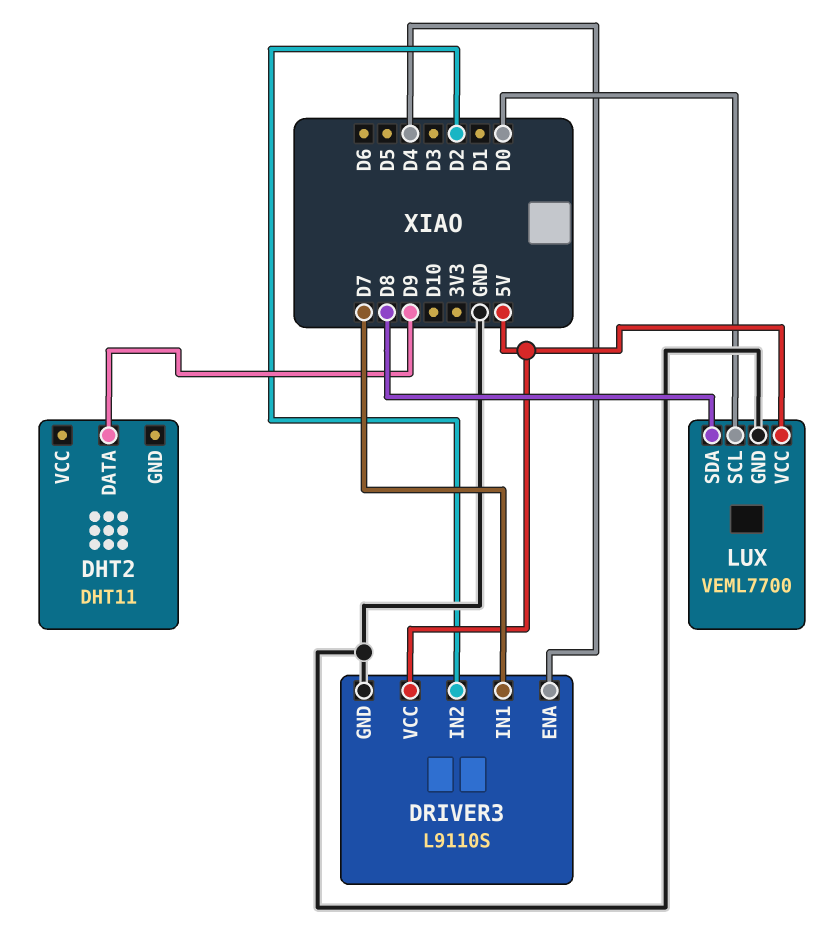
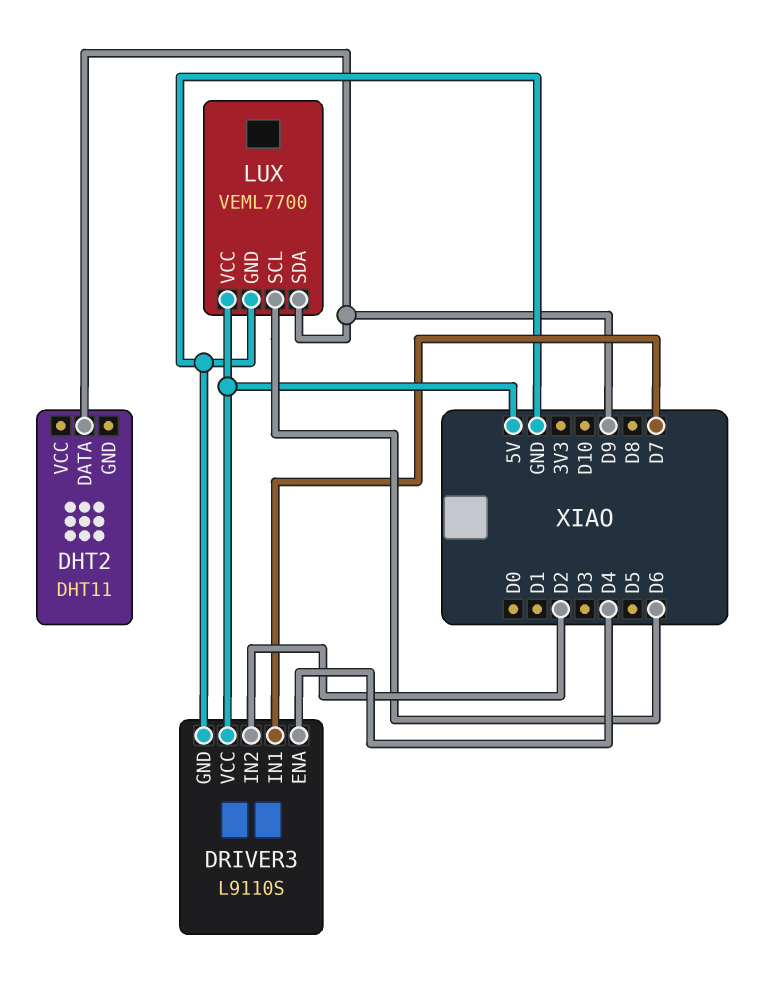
LUX pin SCL: D0 -> D6
LUX pin SDA: D8 -> D9

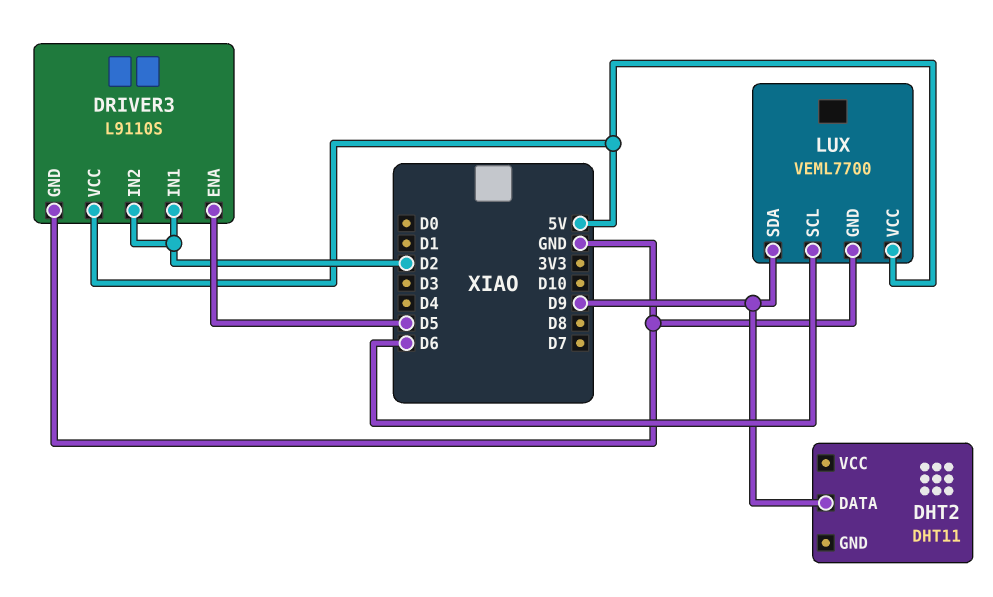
DRIVER3 pin ENA: D4 -> D5
DRIVER3 pin IN1: D7 -> D2

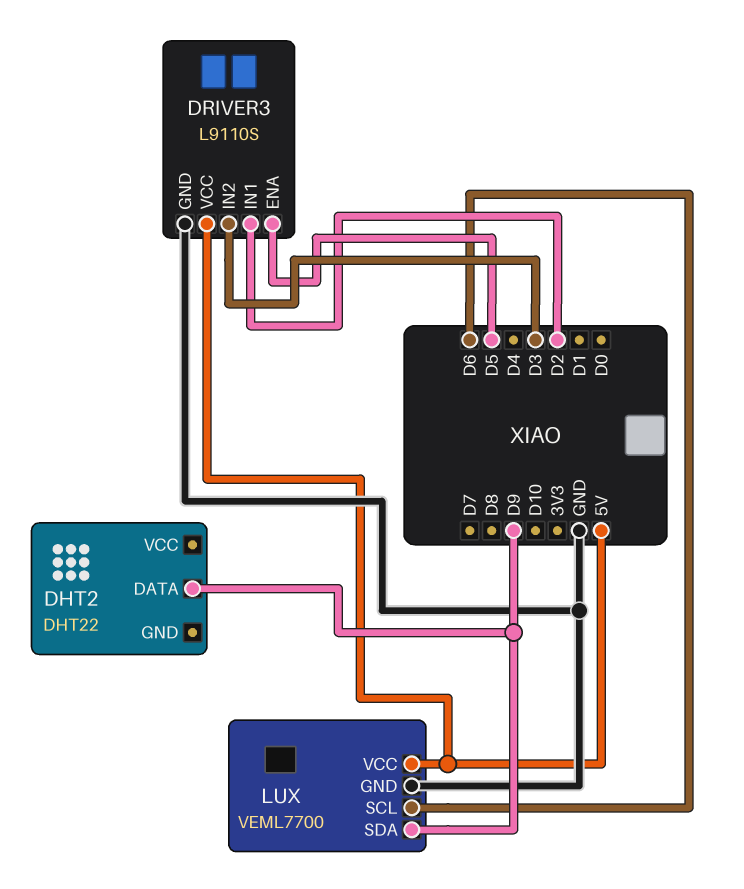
DHT2: DHT11 -> DHT22
DRIVER3 pin IN2: D2 -> D3

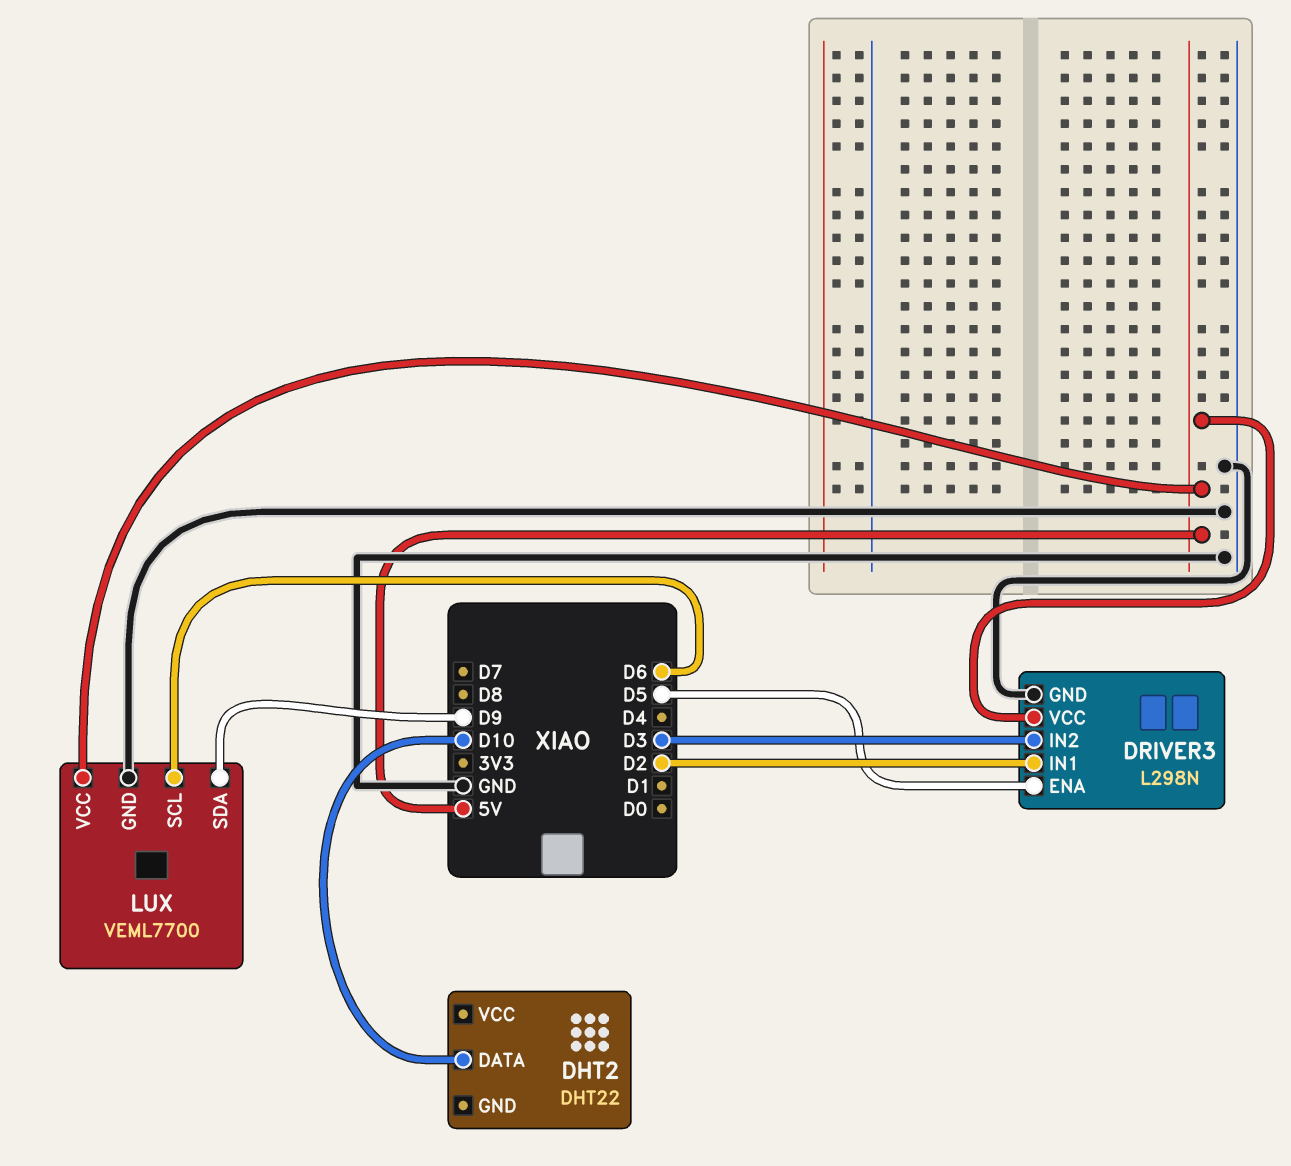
DHT2 pin DATA: D9 -> D10
DRIVER3: L9110S -> L298N

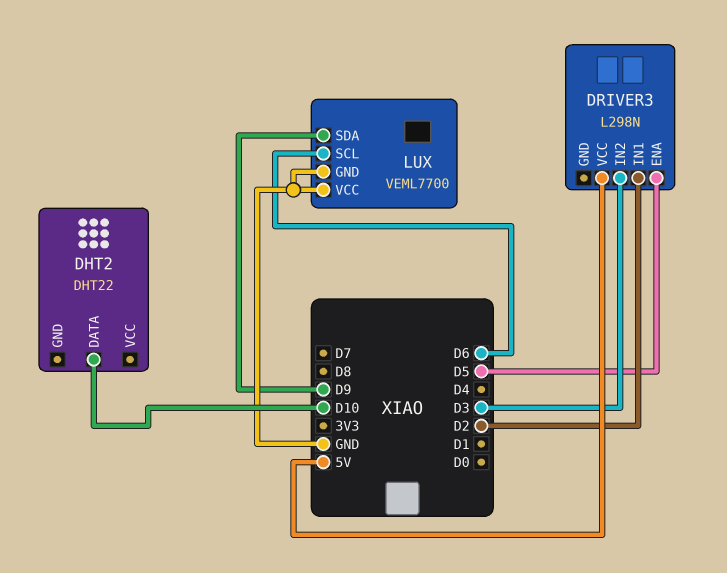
DRIVER3 pin GND: GND -> none
LUX pin VCC: 5V -> GND

